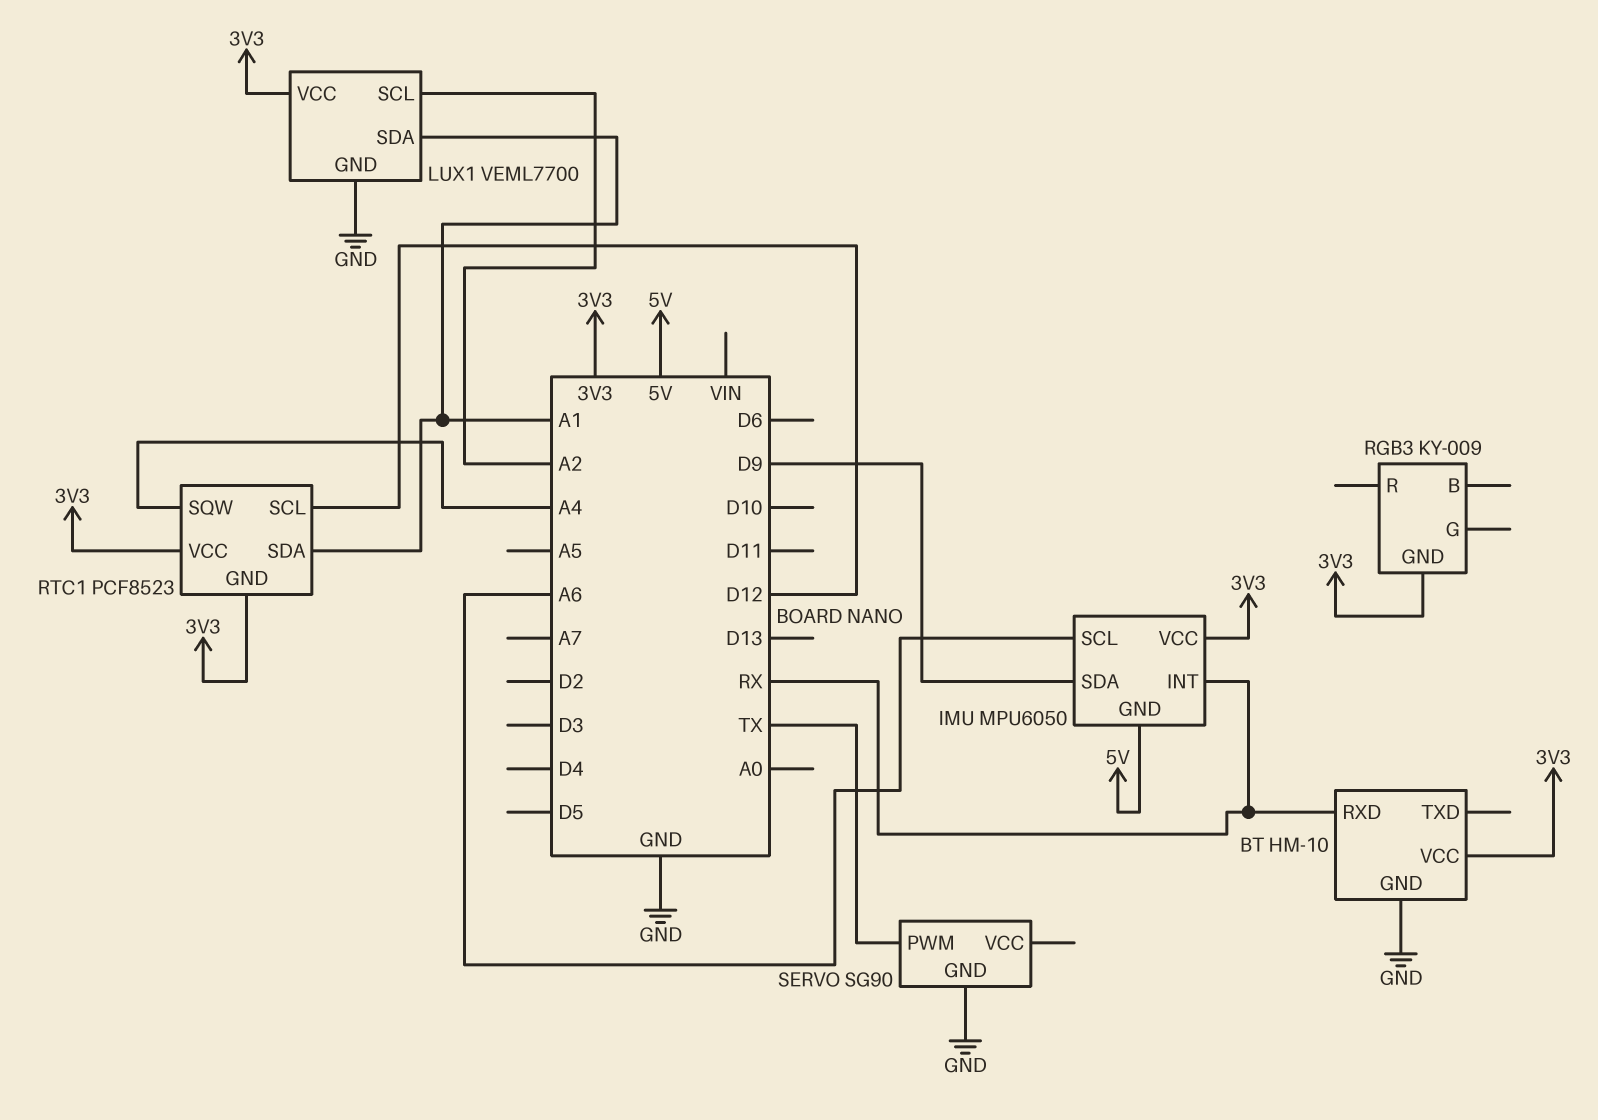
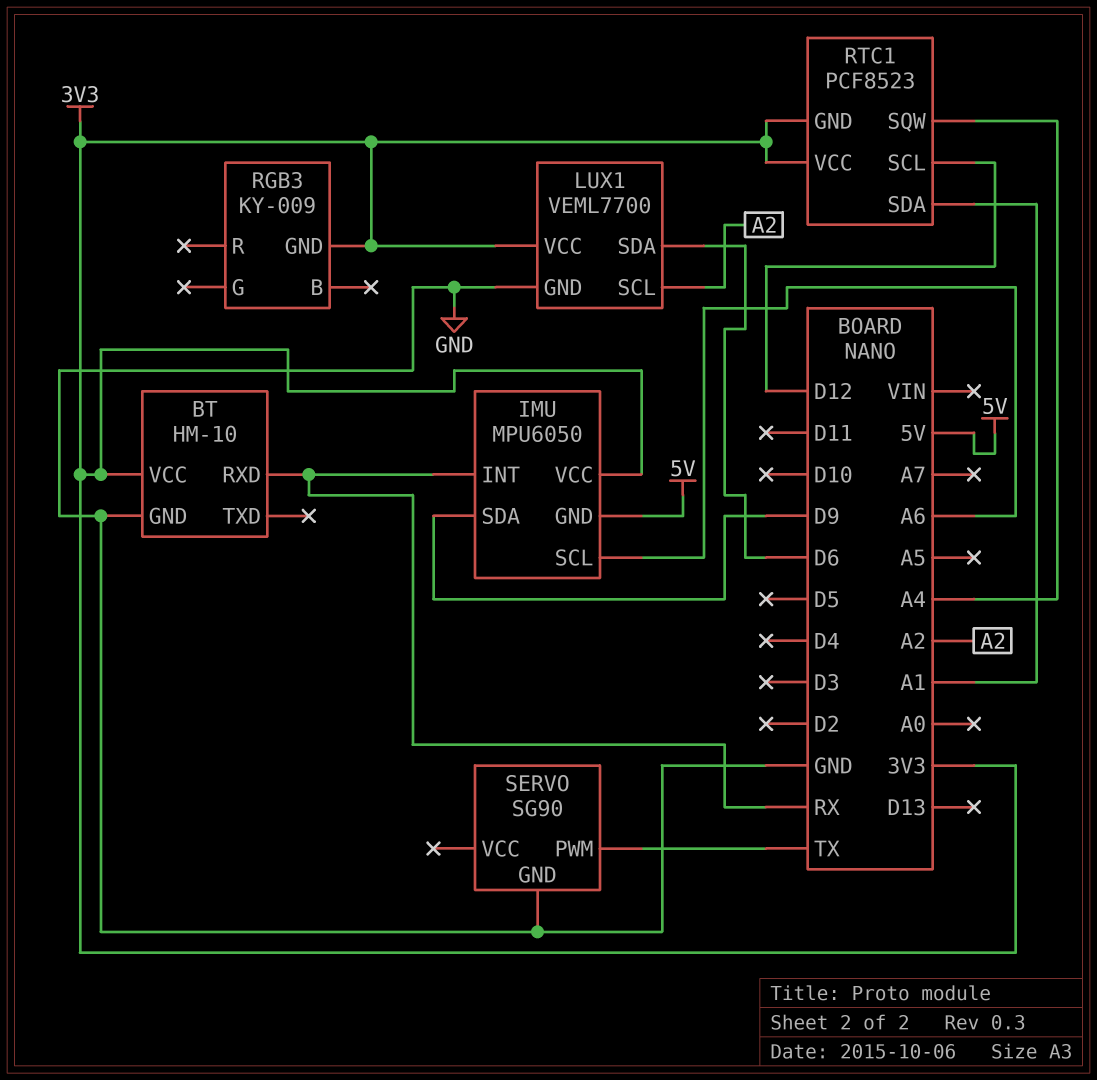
LUX1 pin SDA: A1 -> D6

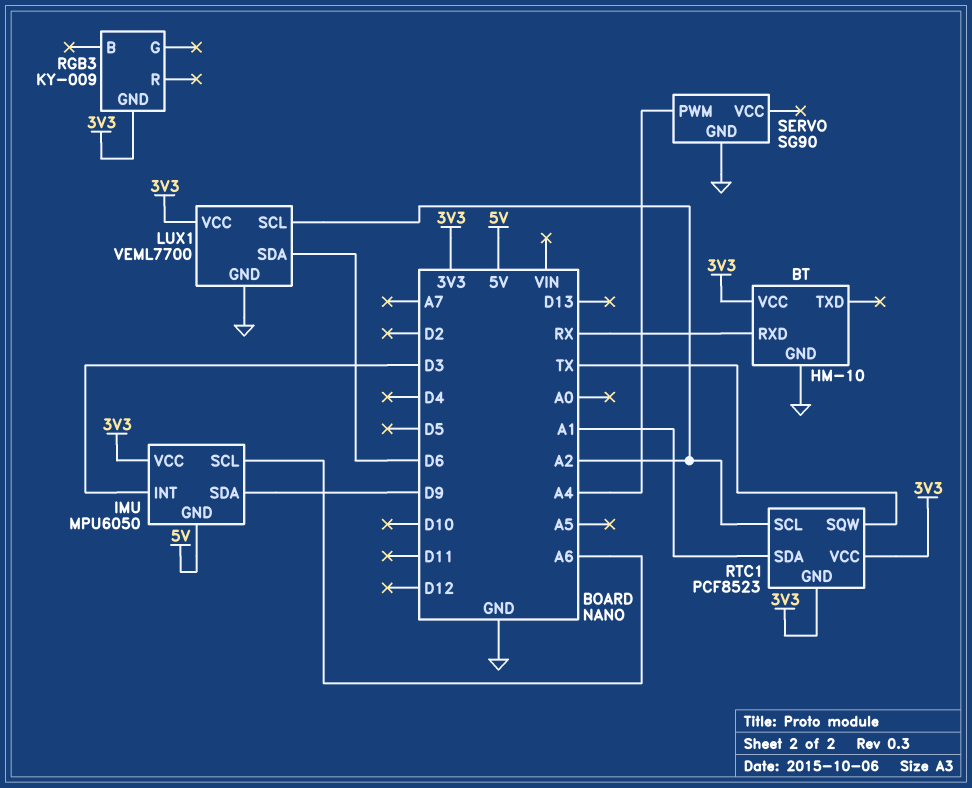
IMU pin INT: RX -> D3
RTC1 pin SCL: D12 -> A2
RTC1 pin SQW: A4 -> TX
SERVO pin PWM: TX -> A4

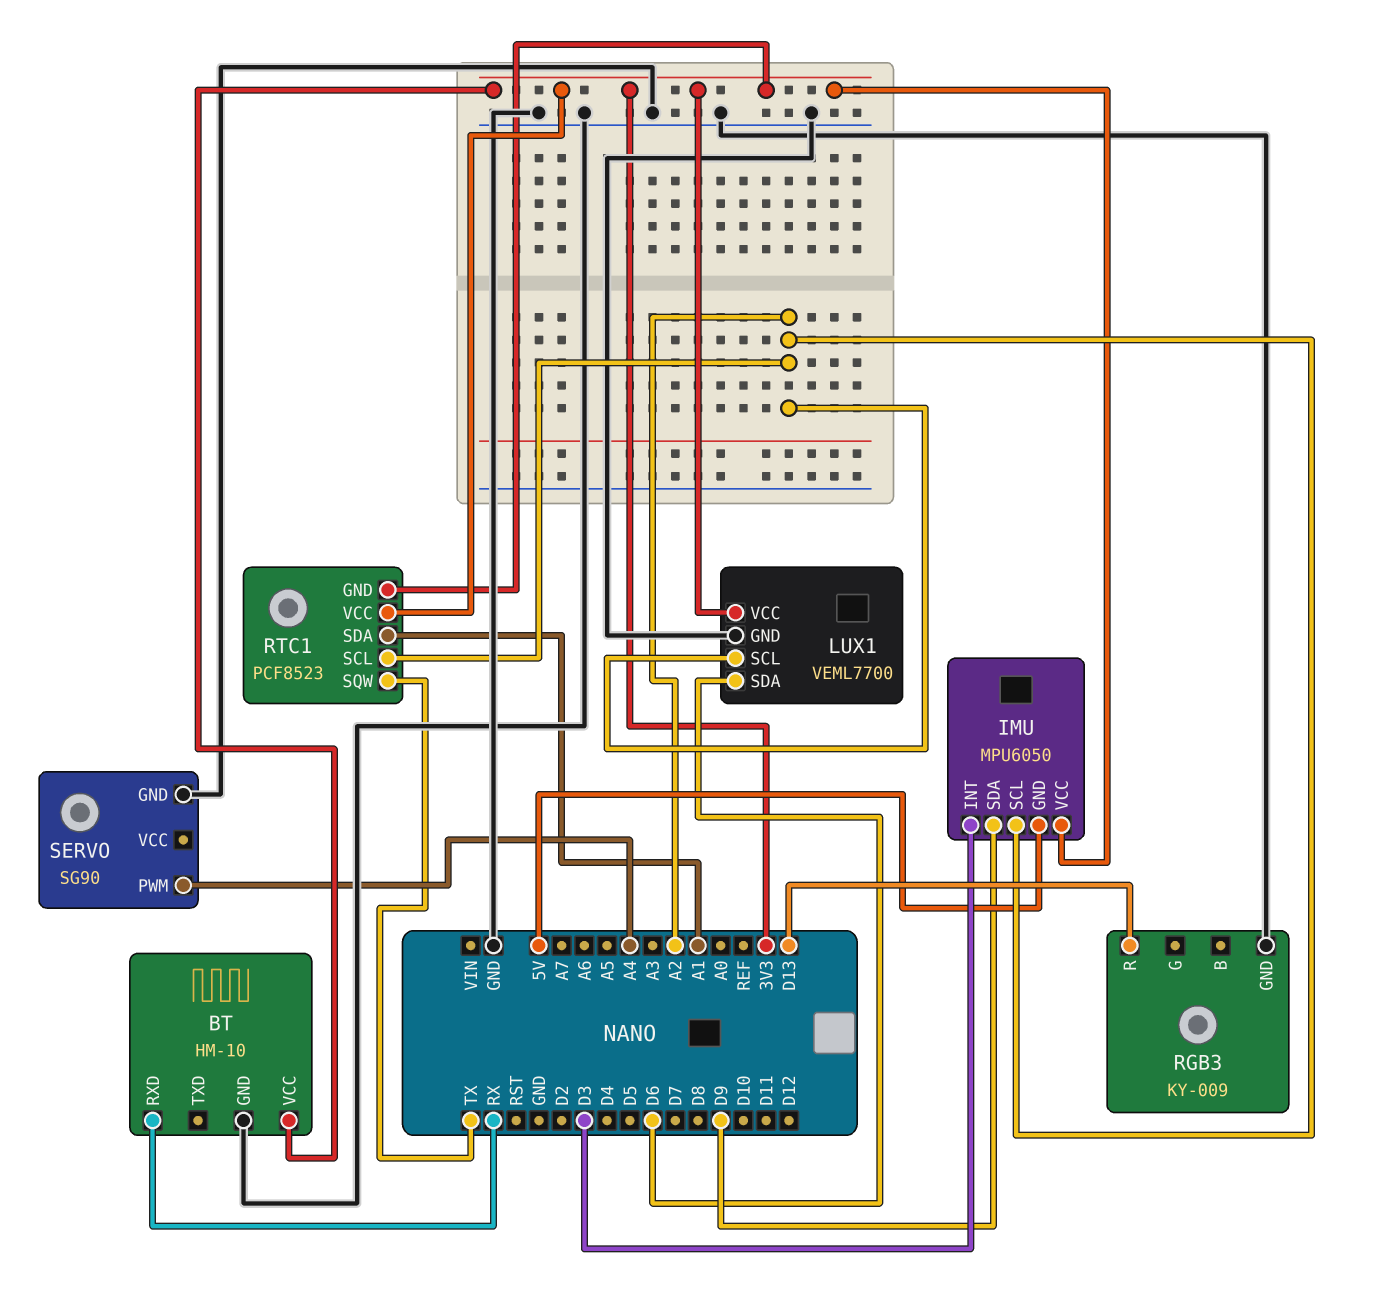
IMU pin SCL: A6 -> A2
RGB3 pin GND: 3V3 -> GND
RGB3 pin R: none -> D13

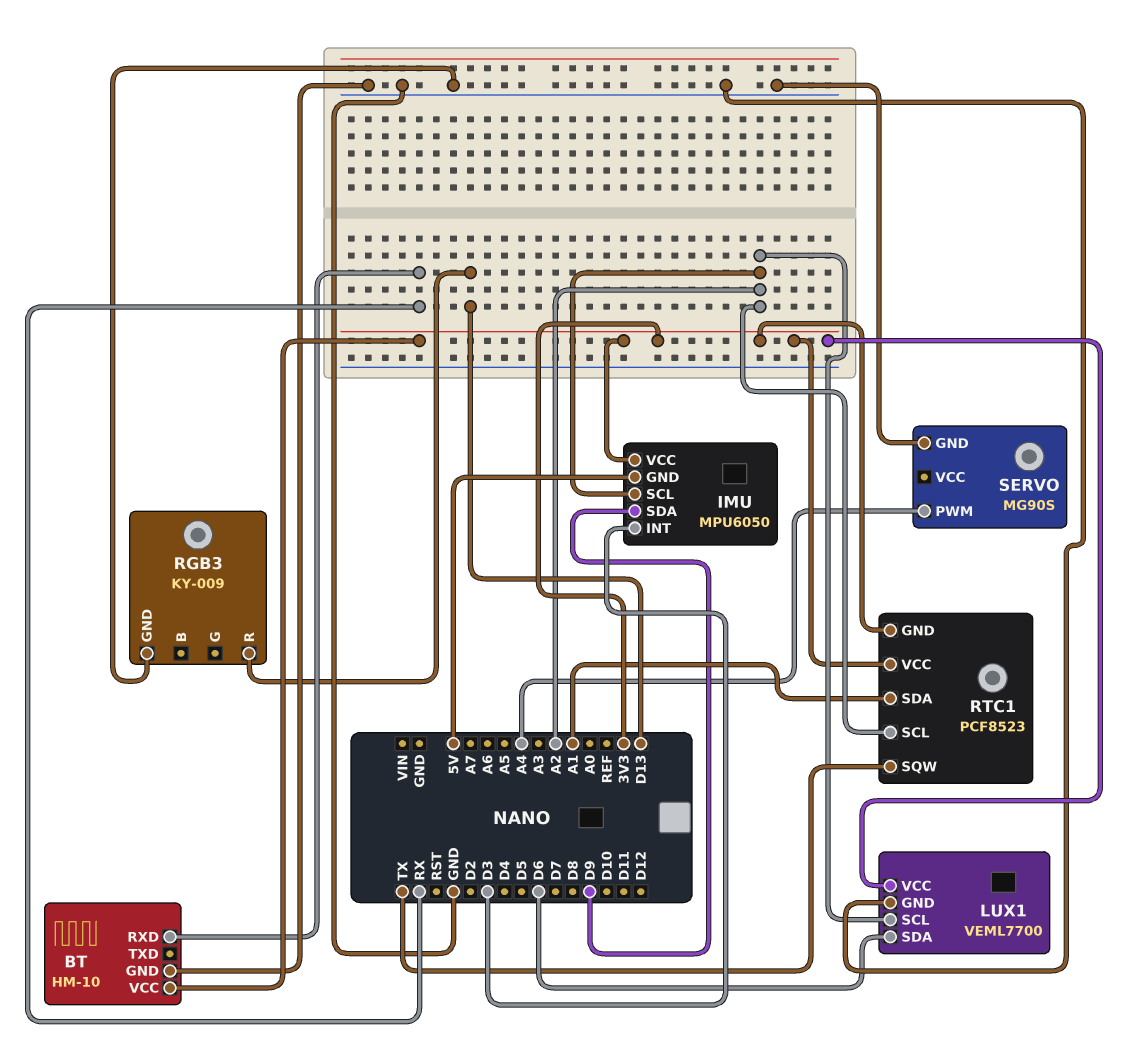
SERVO: SG90 -> MG90S

